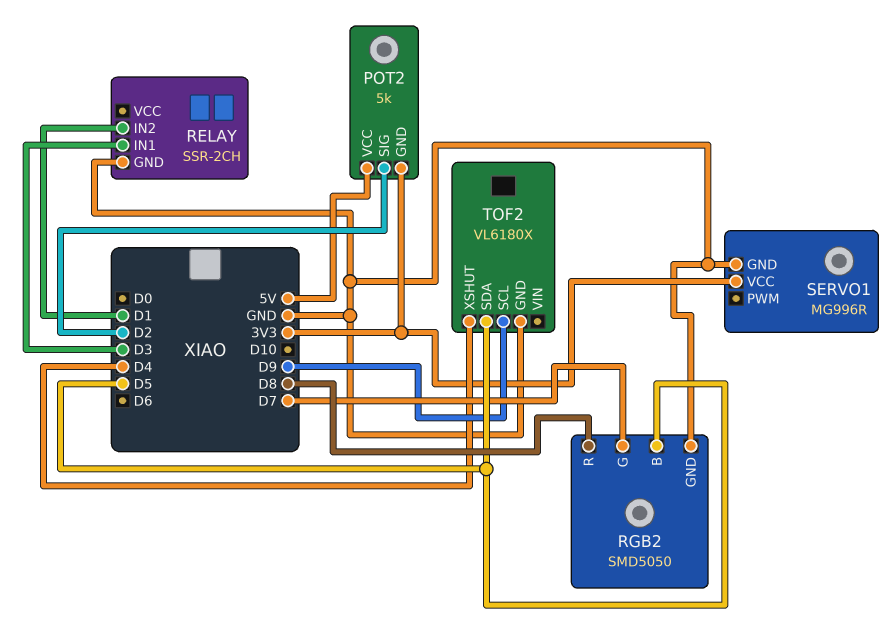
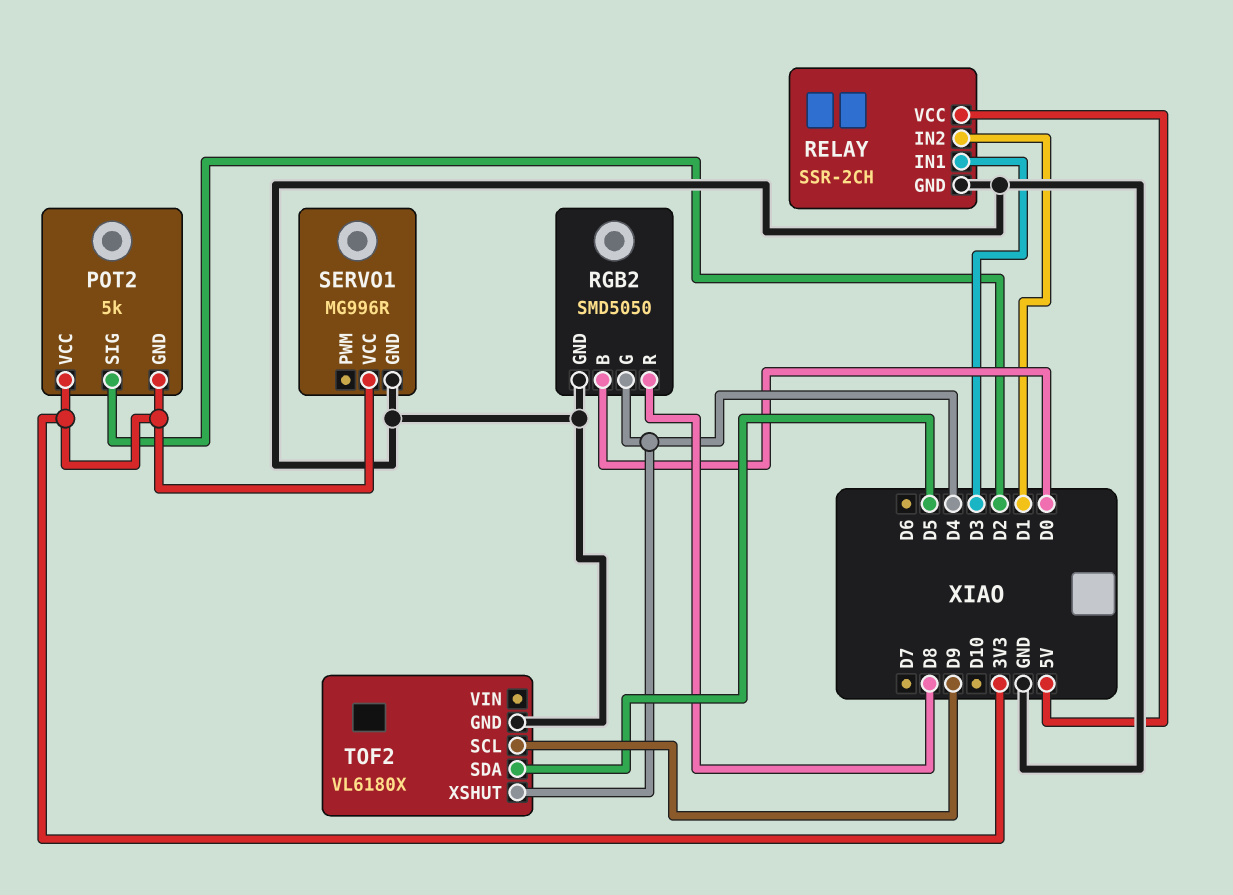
POT2 pin VCC: 5V -> 3V3
RELAY pin VCC: none -> 5V
RGB2 pin B: D5 -> D0
RGB2 pin G: D7 -> D4

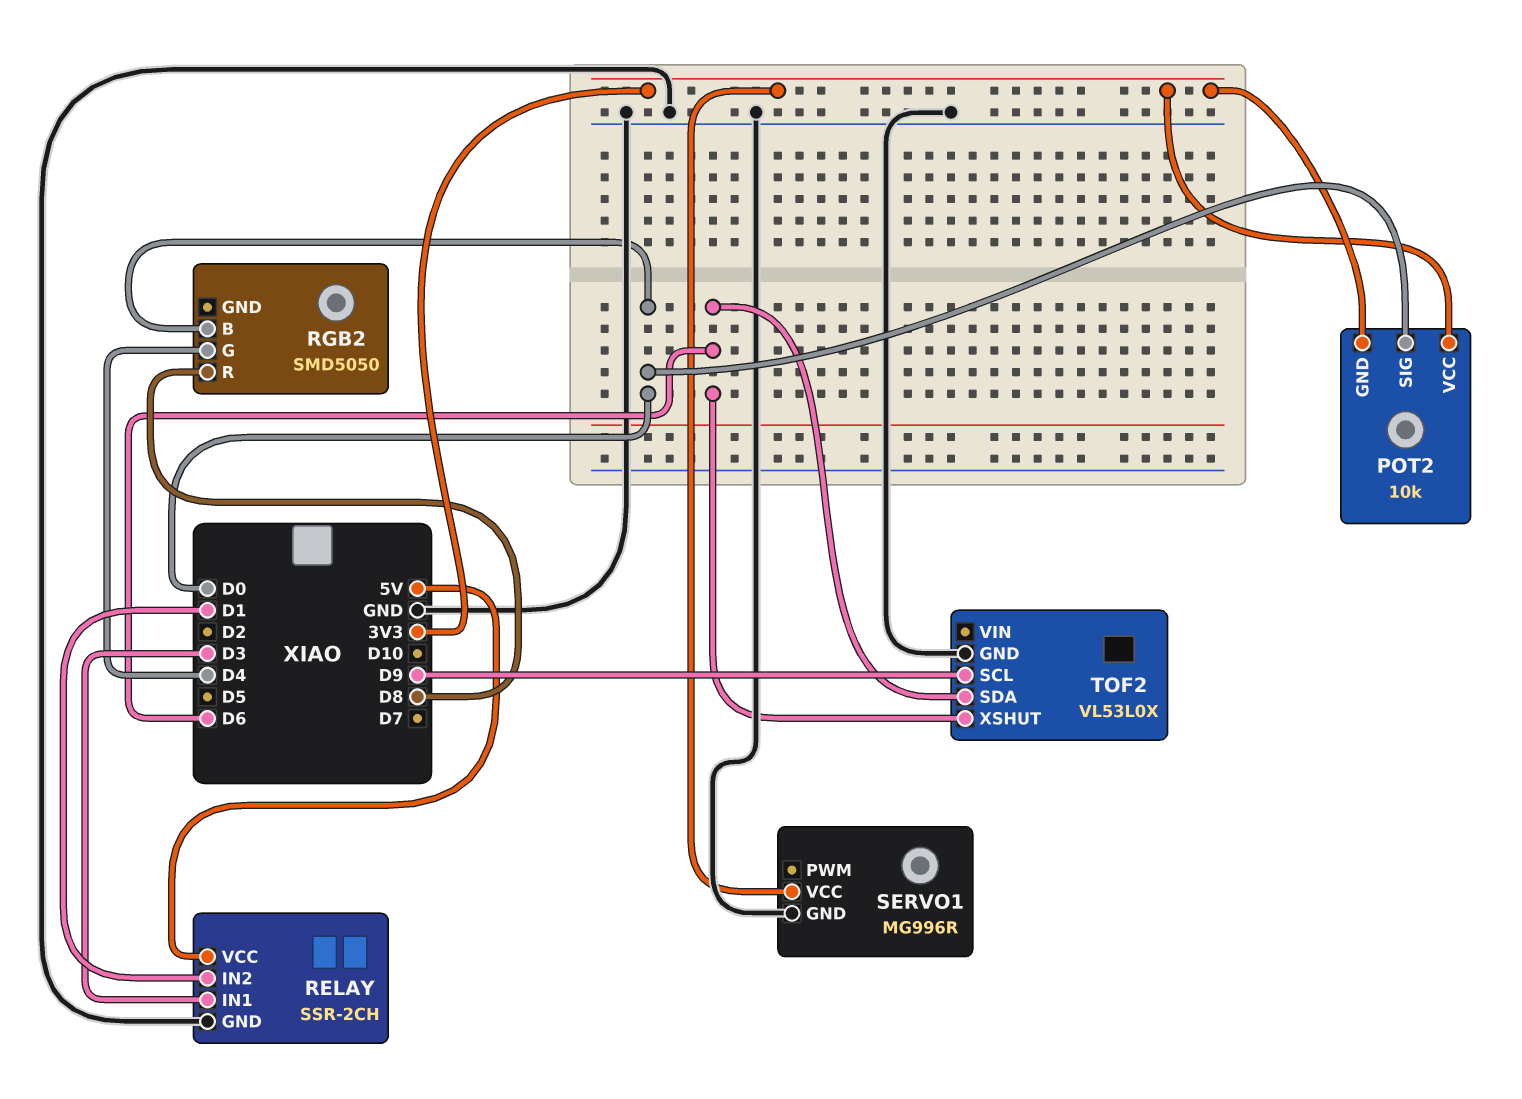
POT2: 5k -> 10k
POT2 pin SIG: D2 -> D0
RGB2 pin GND: GND -> none
TOF2: VL6180X -> VL53L0X
TOF2 pin SDA: D5 -> D6
TOF2 pin XSHUT: D4 -> D6

